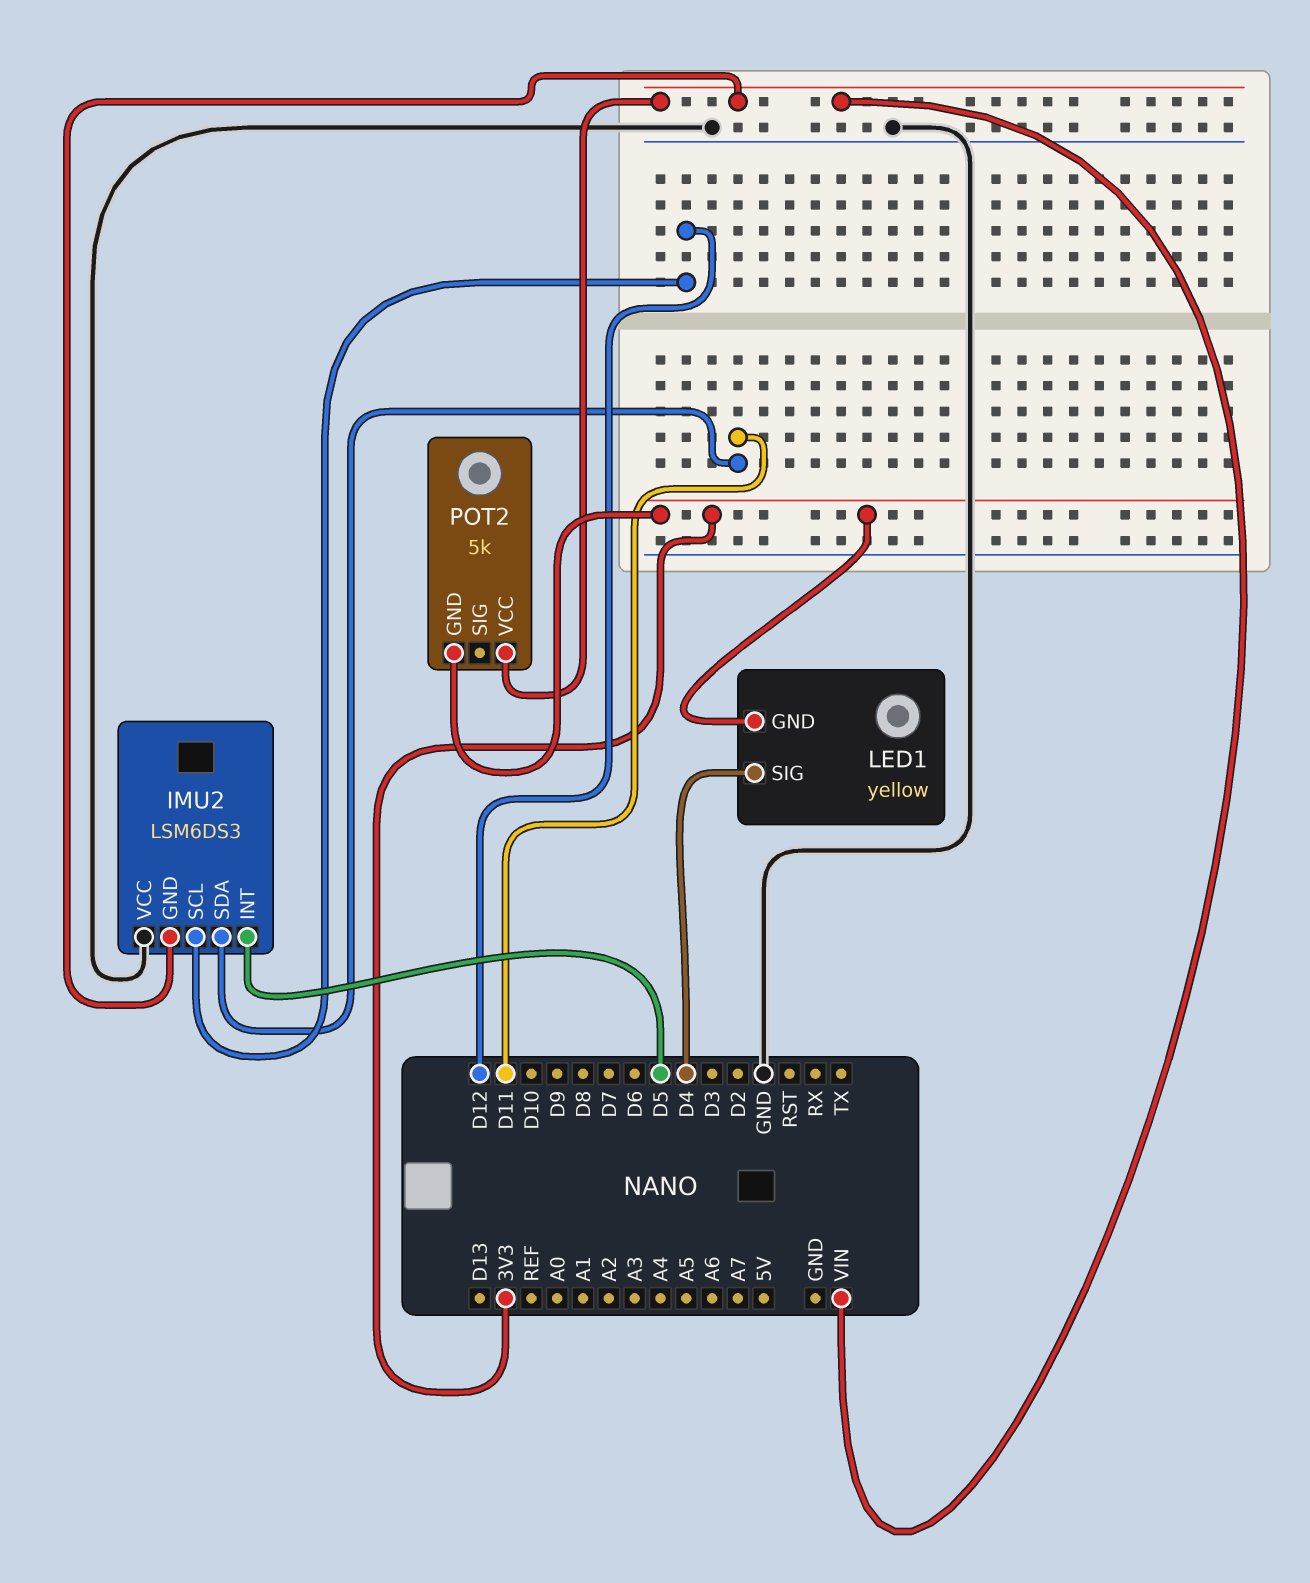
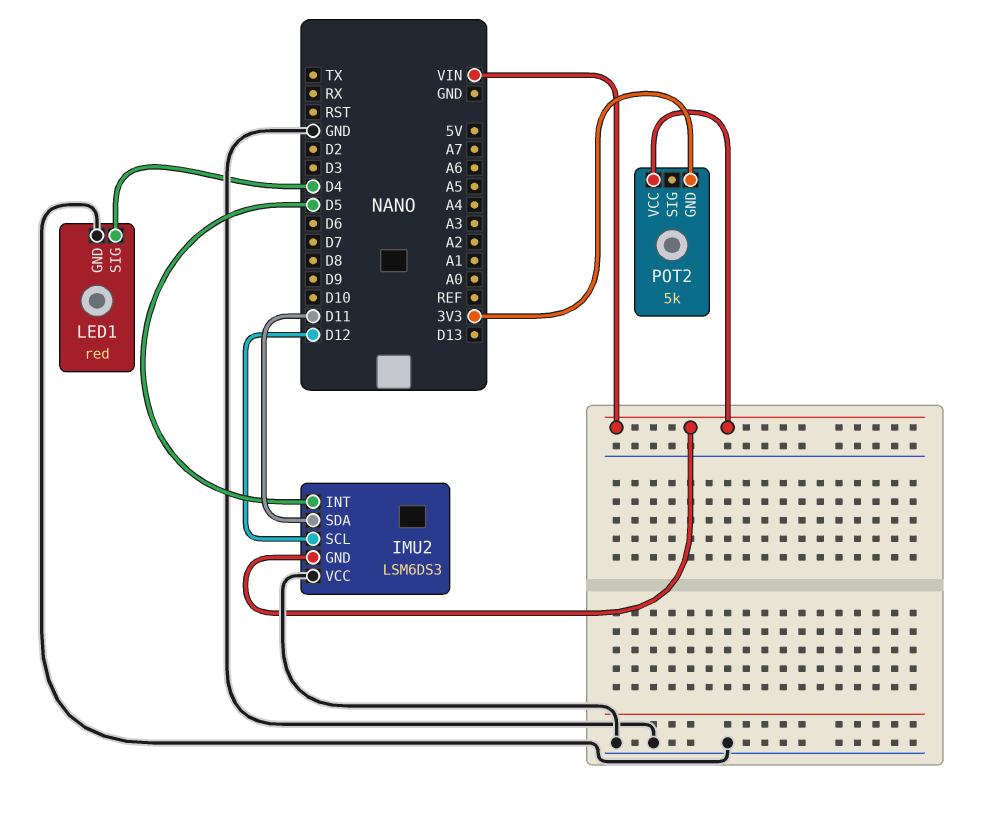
LED1: yellow -> red
LED1 pin GND: 3V3 -> GND

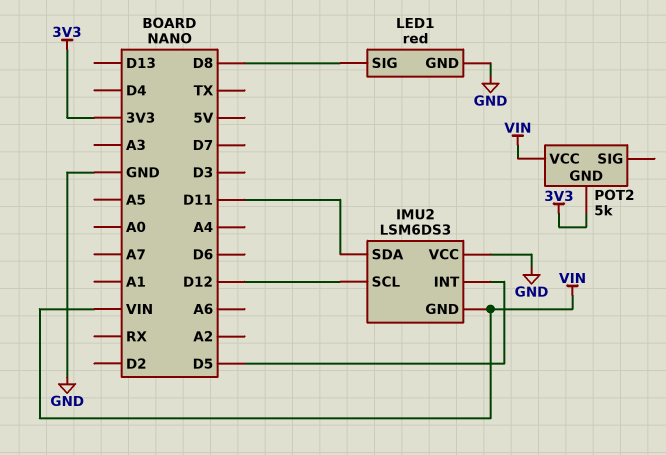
LED1 pin SIG: D4 -> D8

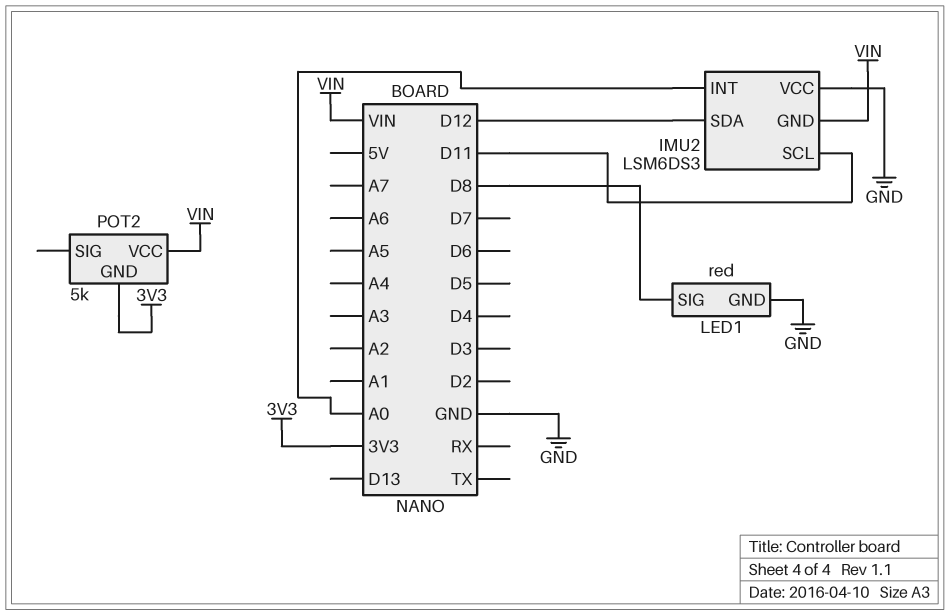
IMU2 pin INT: D5 -> A0
IMU2 pin SCL: D12 -> D11
IMU2 pin SDA: D11 -> D12

